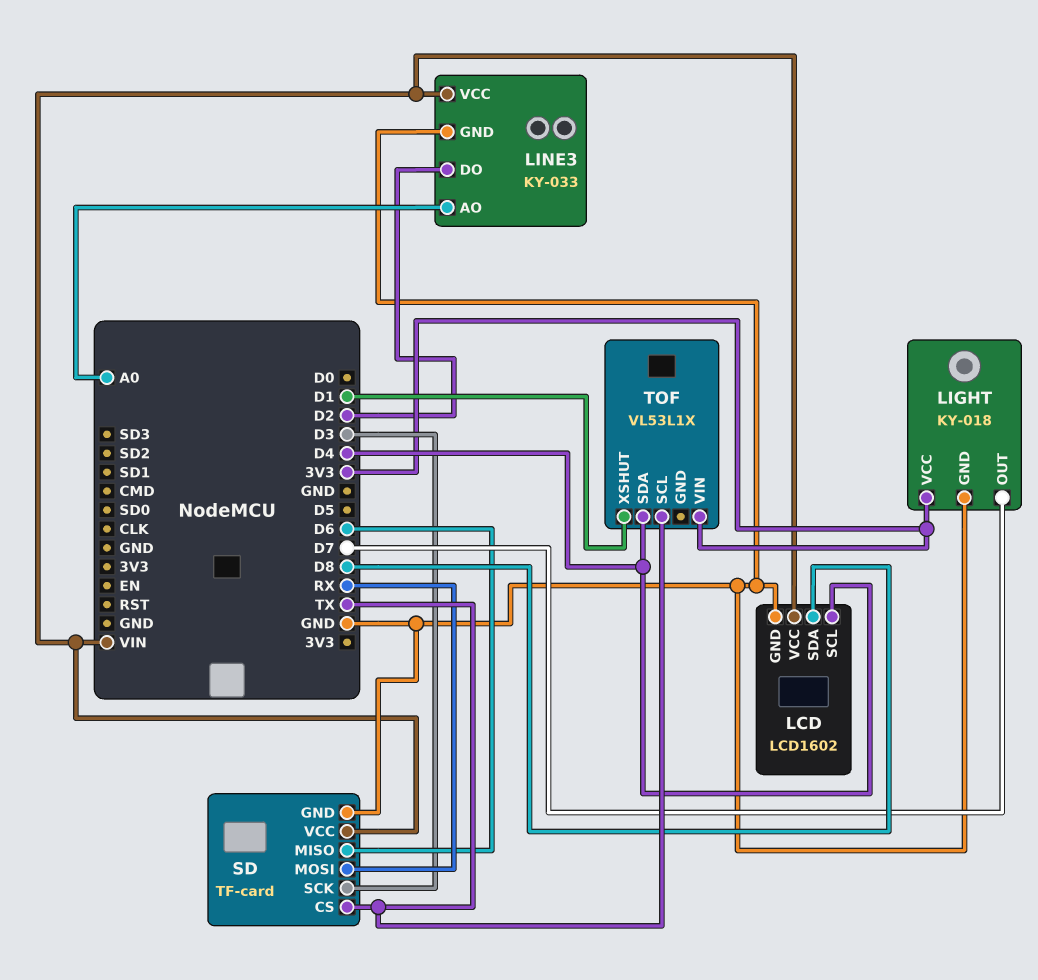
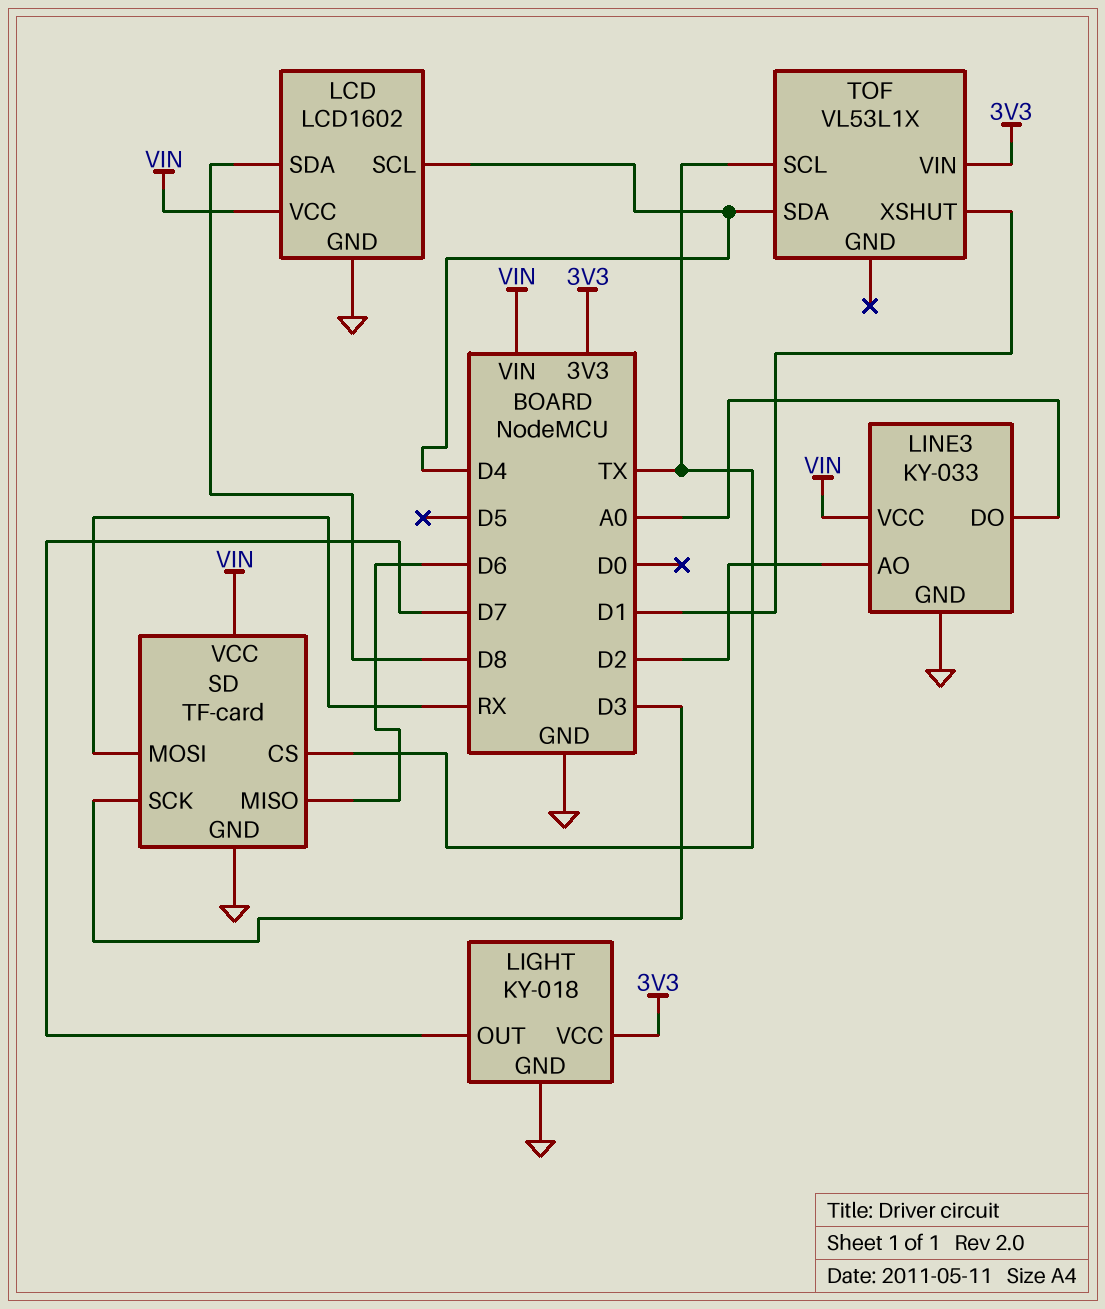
LINE3 pin AO: A0 -> D2
LINE3 pin DO: D2 -> A0

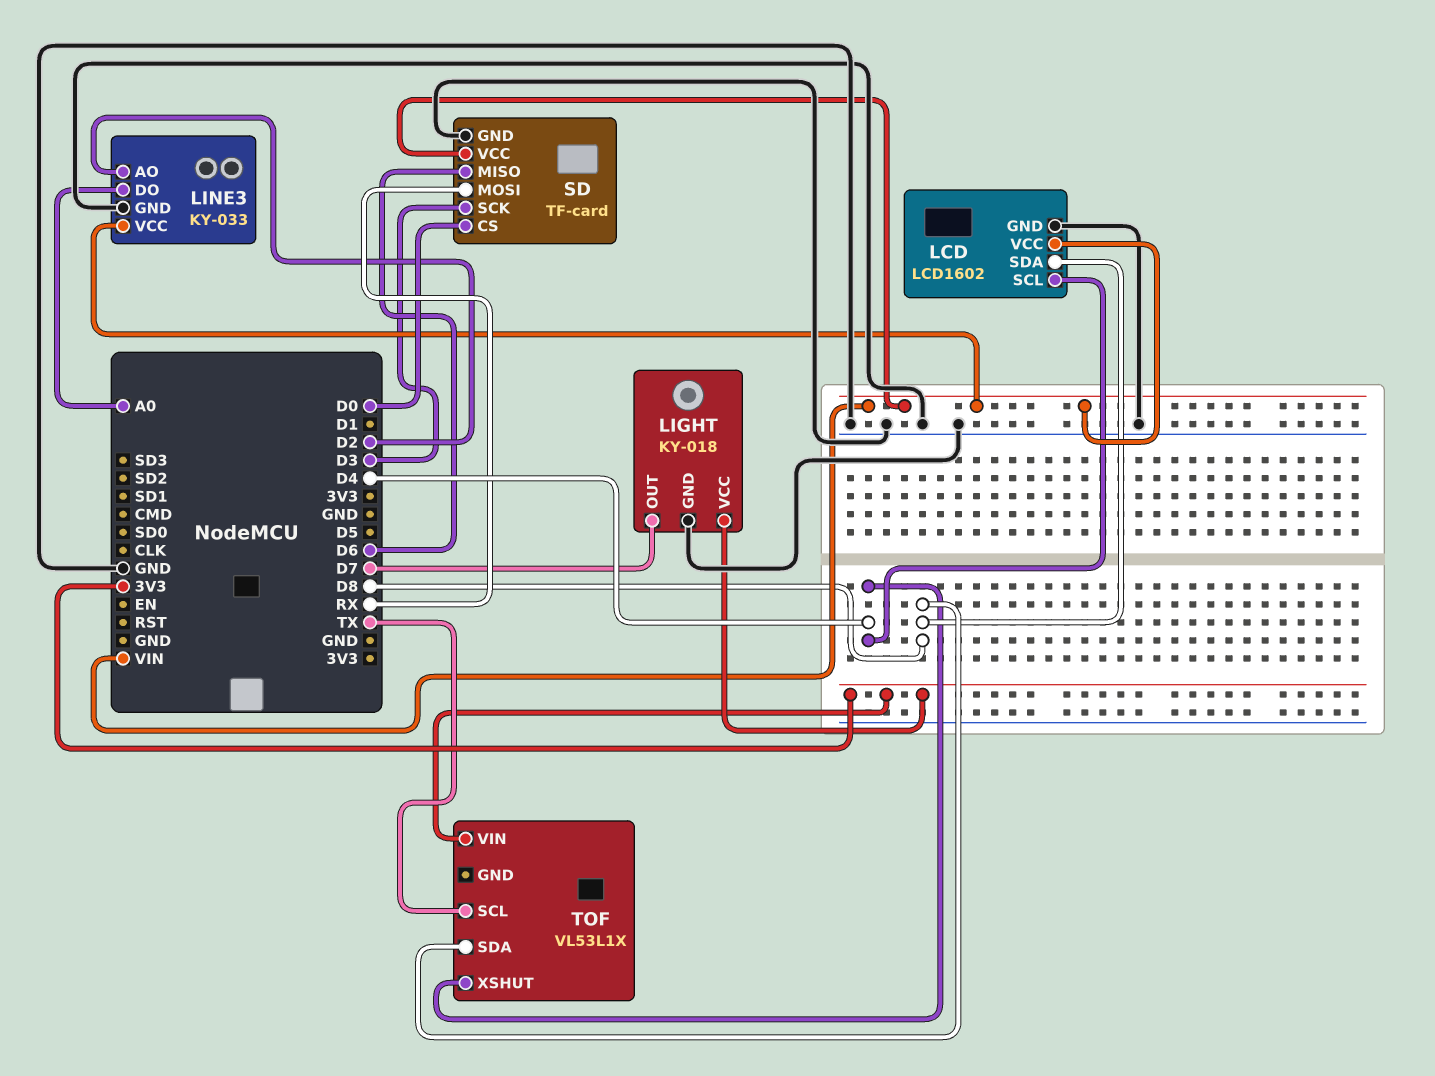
SD pin CS: TX -> D0
TOF pin SDA: D4 -> D8
TOF pin XSHUT: D1 -> D4

